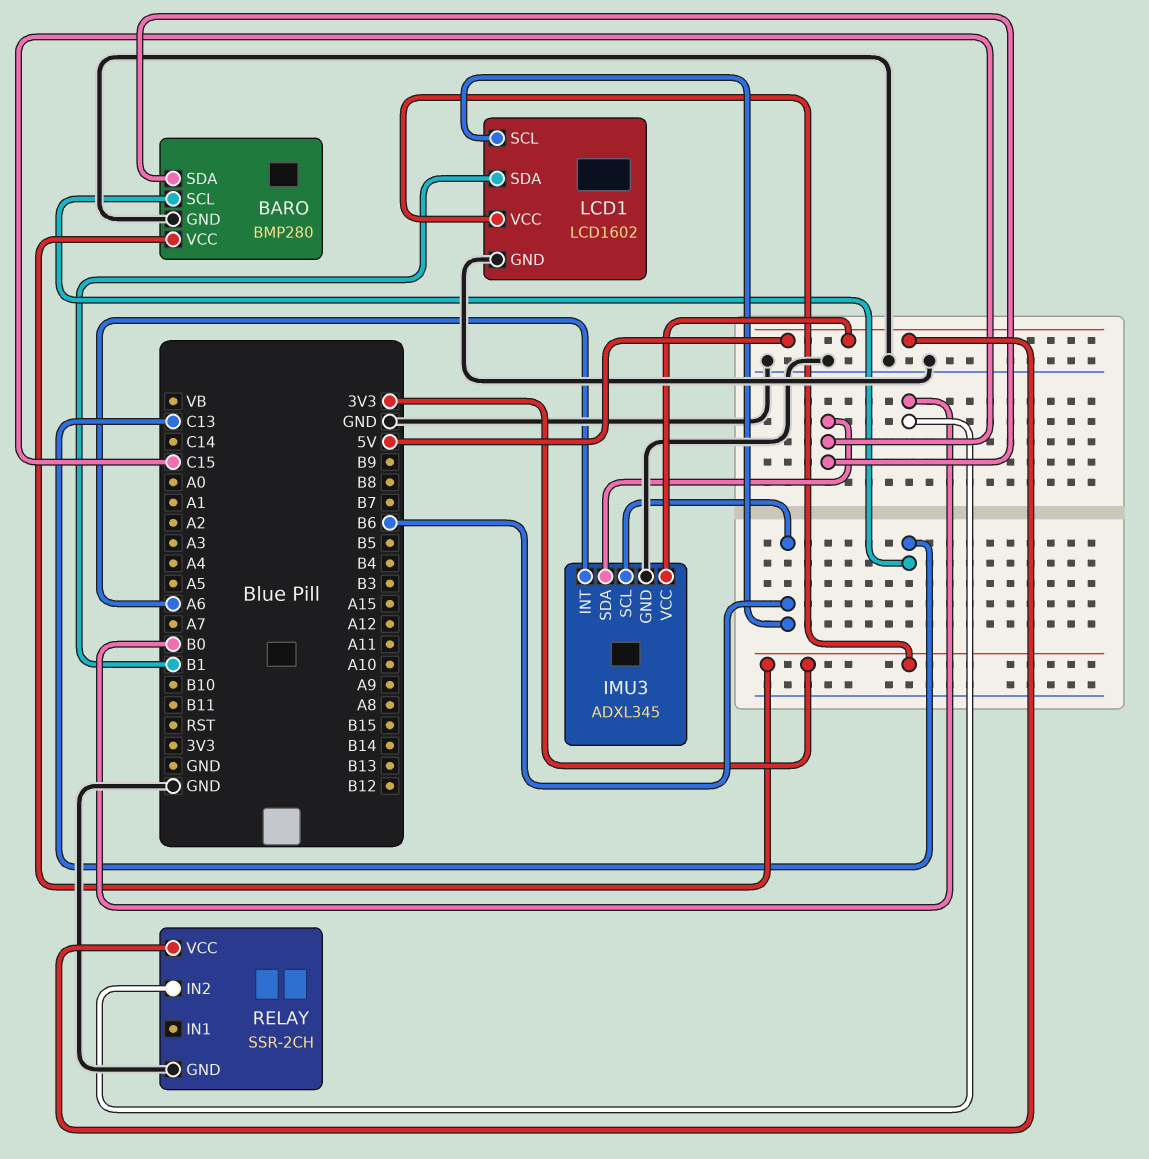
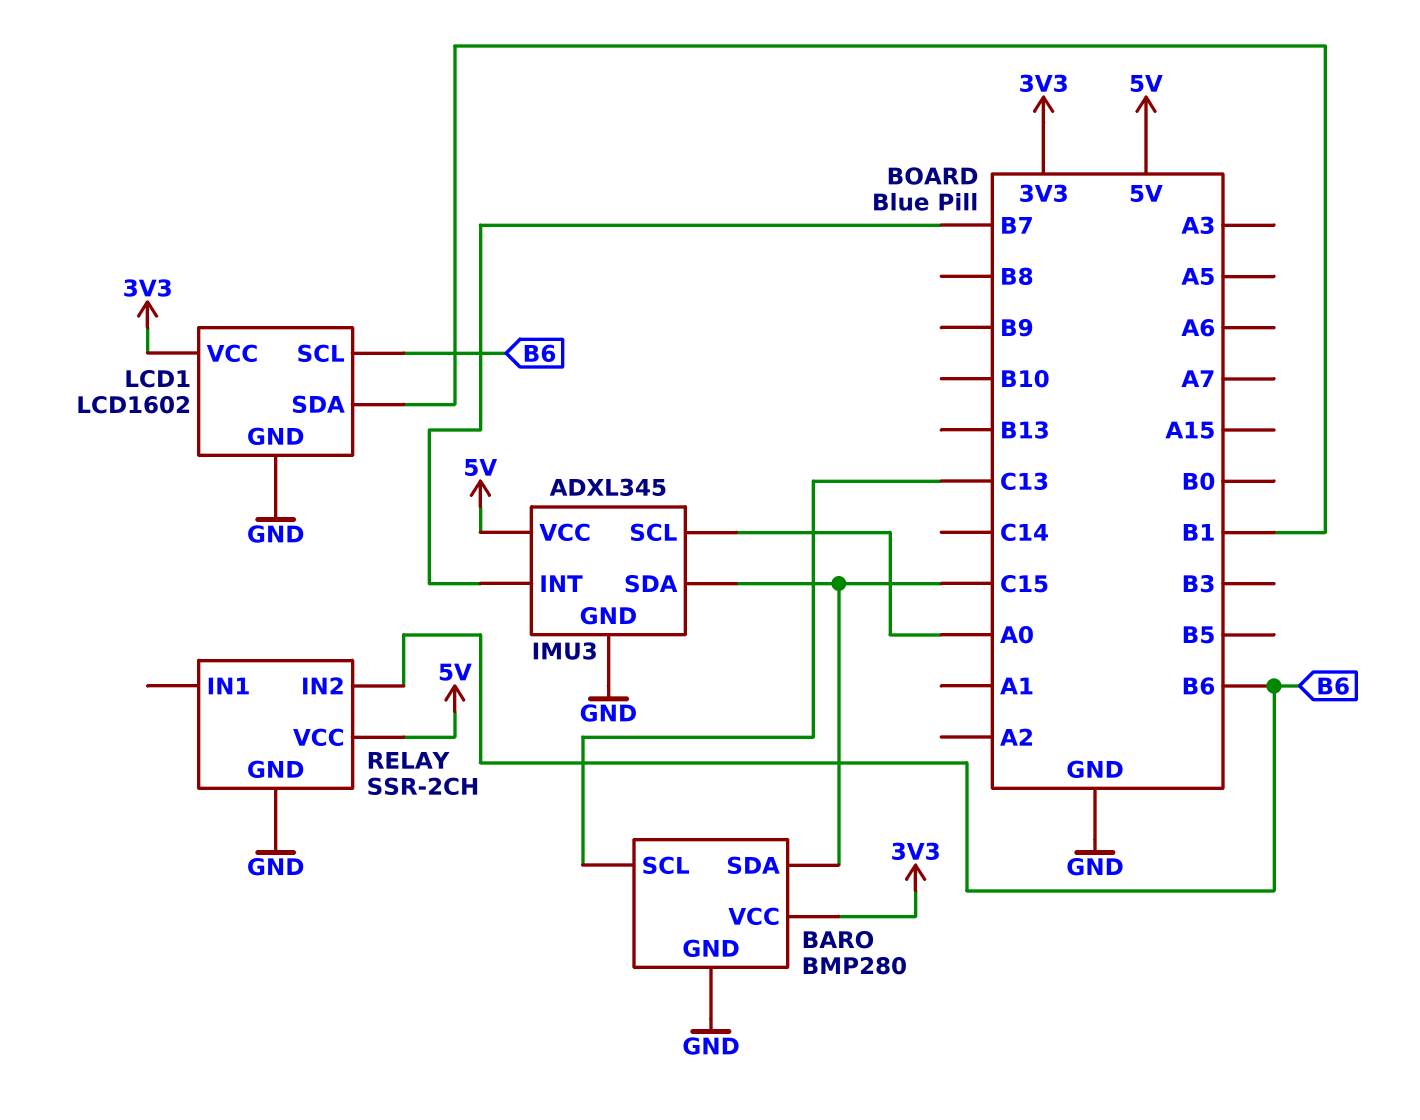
IMU3 pin INT: A6 -> B7
IMU3 pin SCL: B6 -> A0
RELAY pin IN2: B0 -> B6

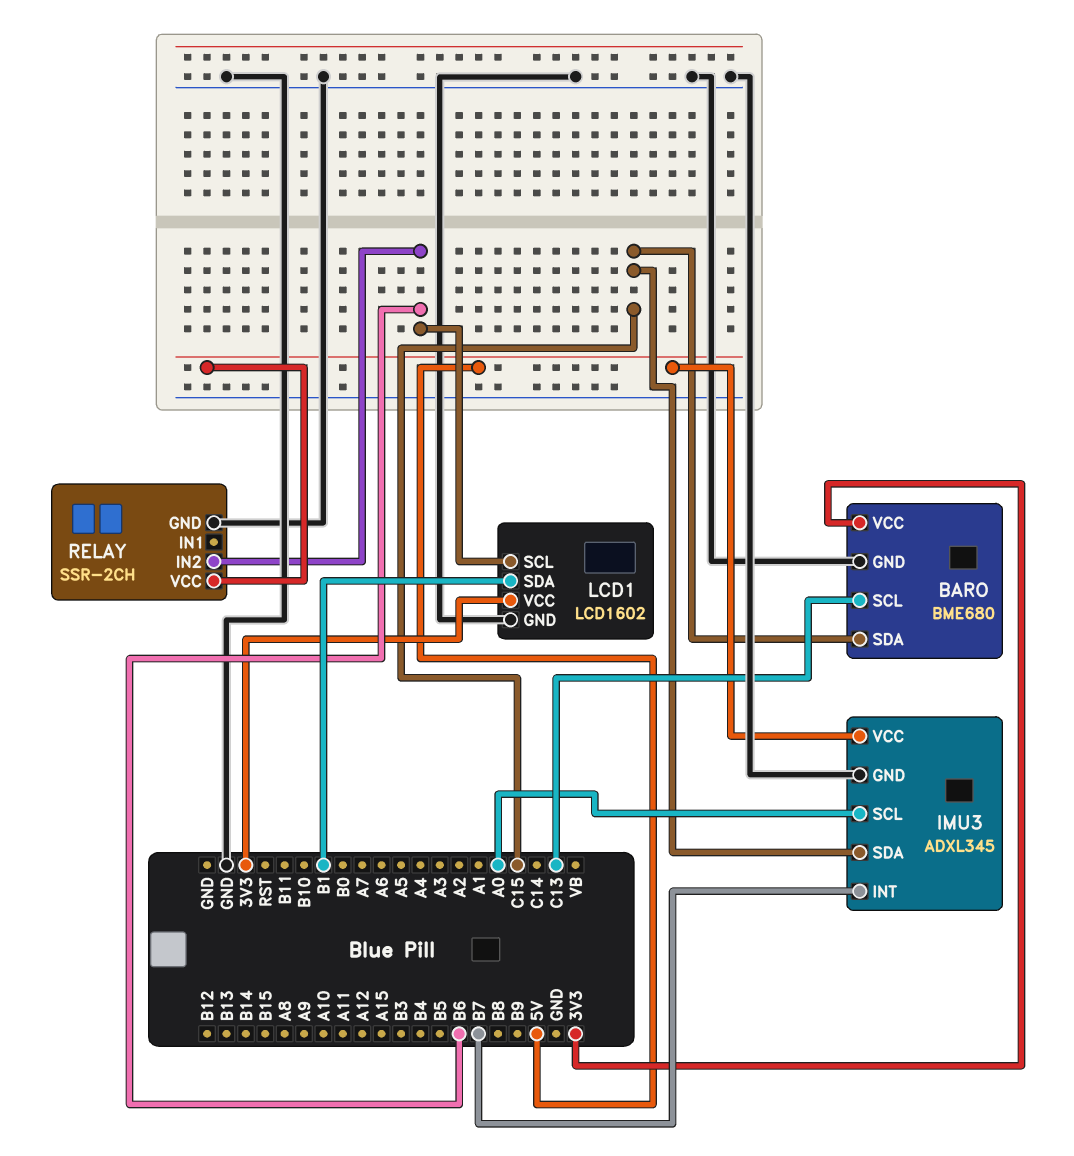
BARO: BMP280 -> BME680

